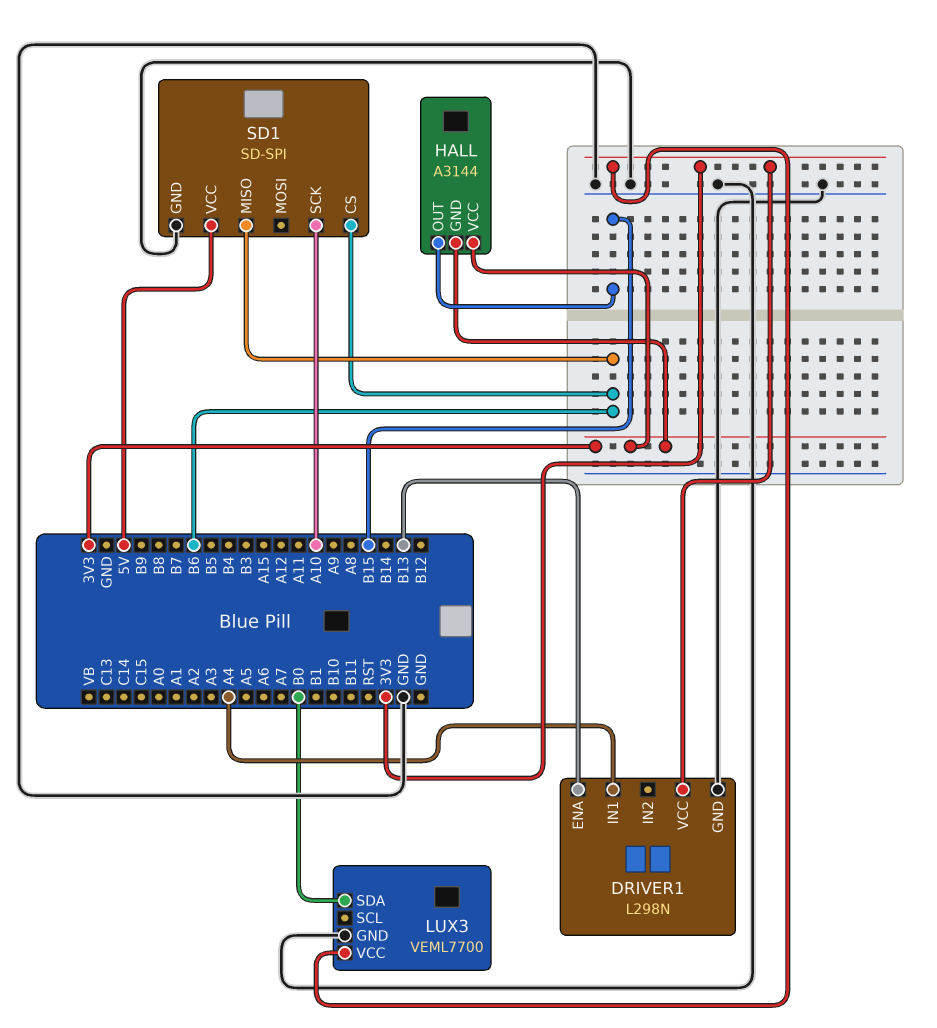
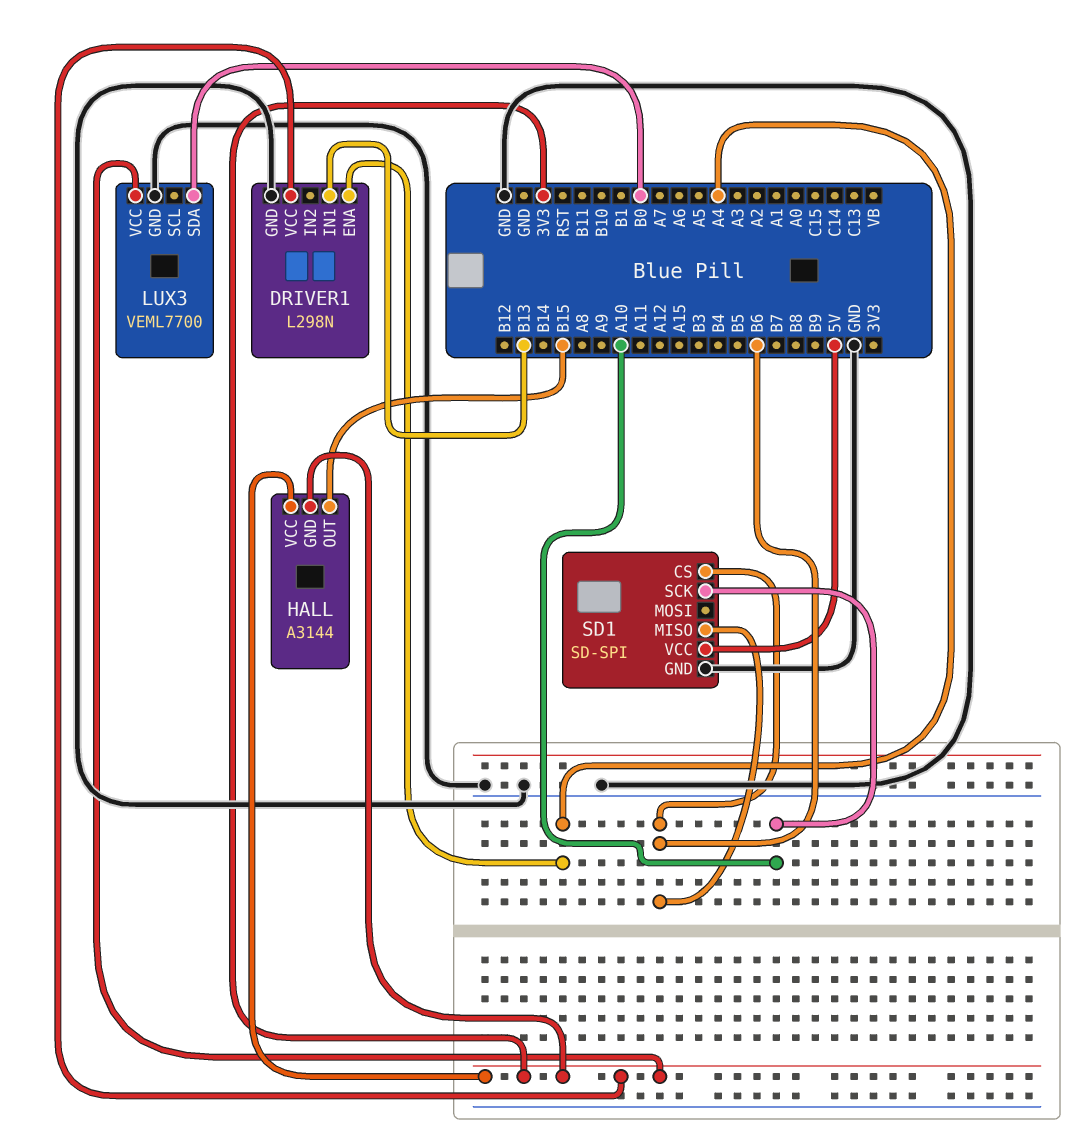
DRIVER1 pin ENA: B13 -> A4
DRIVER1 pin IN1: A4 -> B13

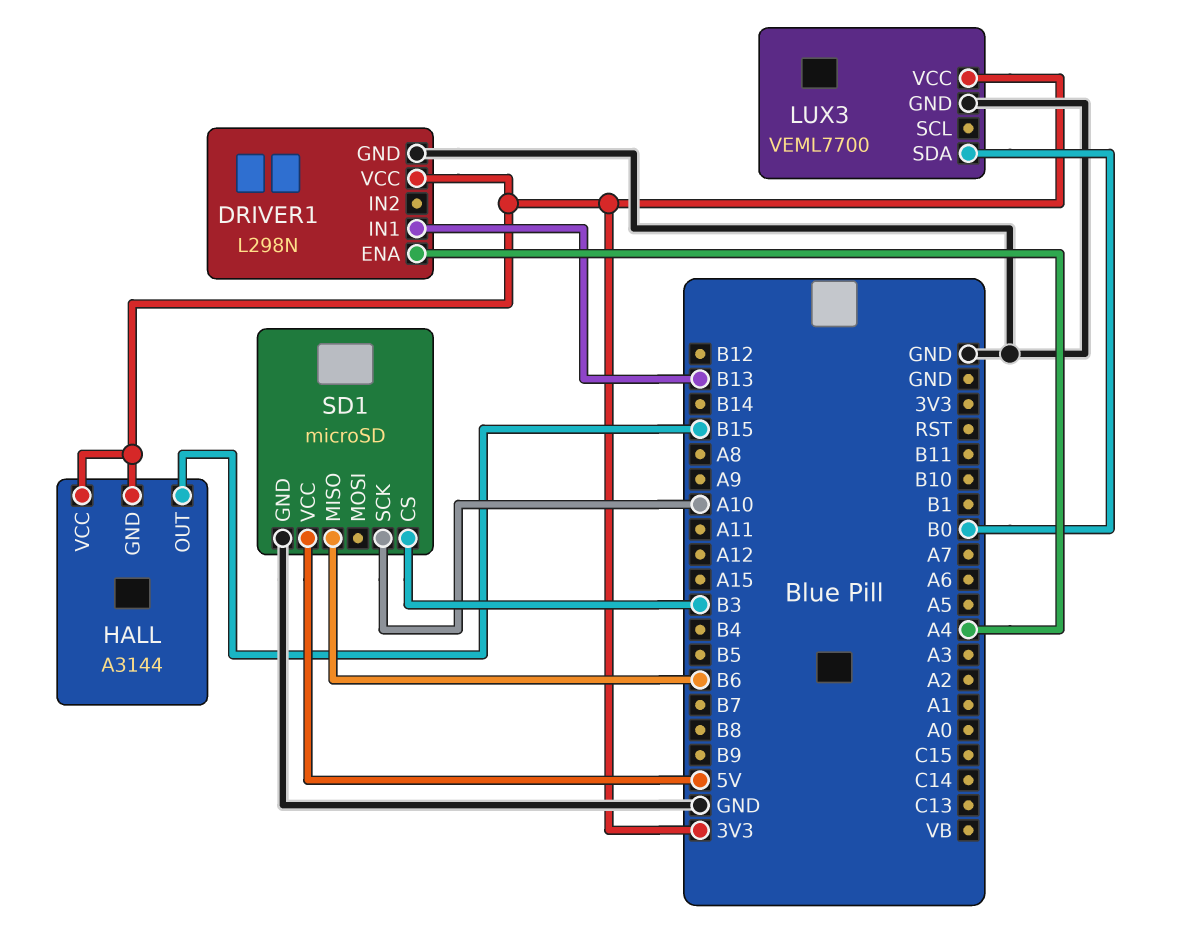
SD1: SD-SPI -> microSD
SD1 pin CS: B6 -> B3

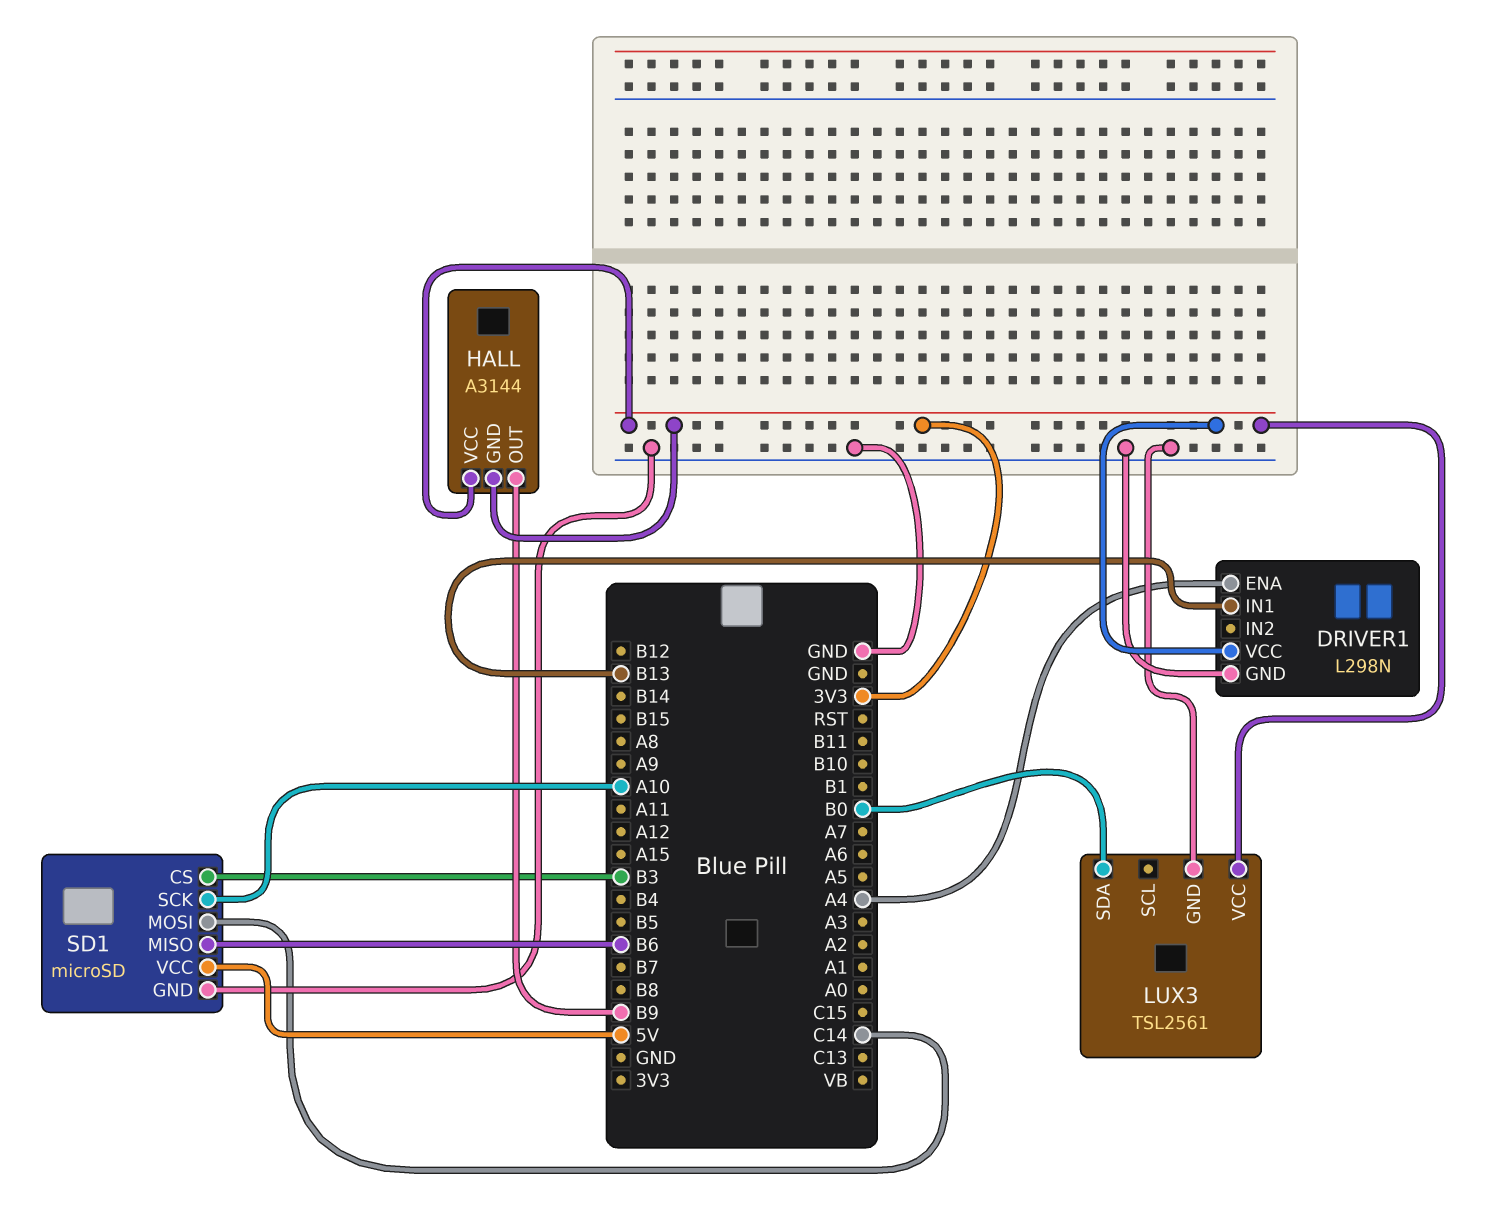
HALL pin OUT: B15 -> B9
LUX3: VEML7700 -> TSL2561
SD1 pin MOSI: none -> C14

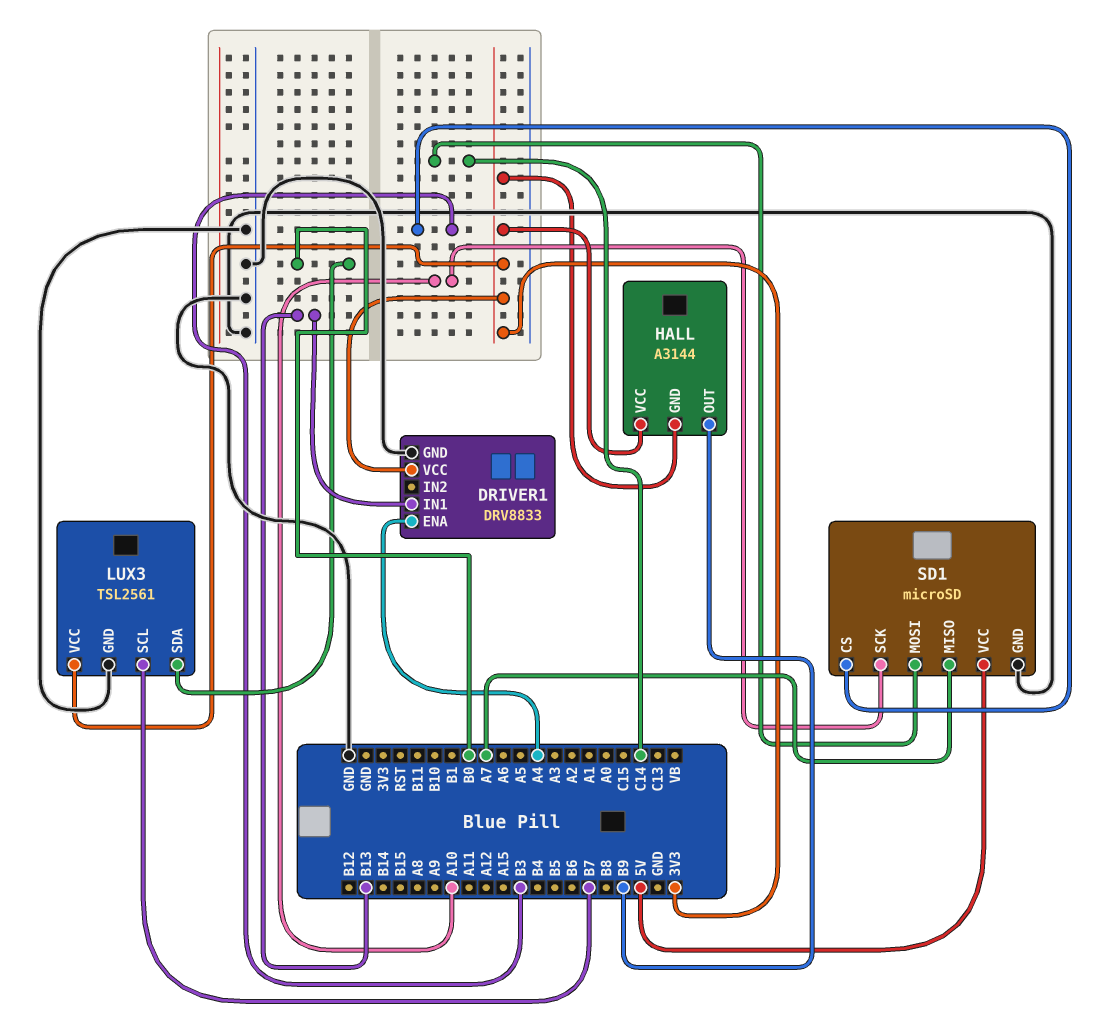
DRIVER1: L298N -> DRV8833
LUX3 pin SCL: none -> B7
SD1 pin MISO: B6 -> A7

